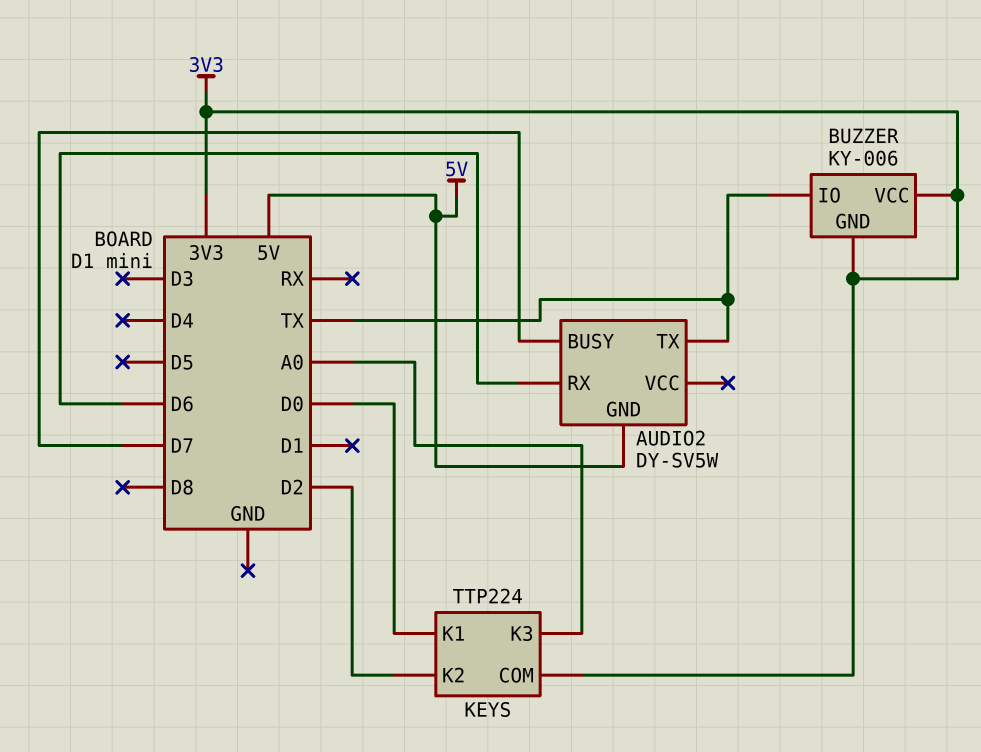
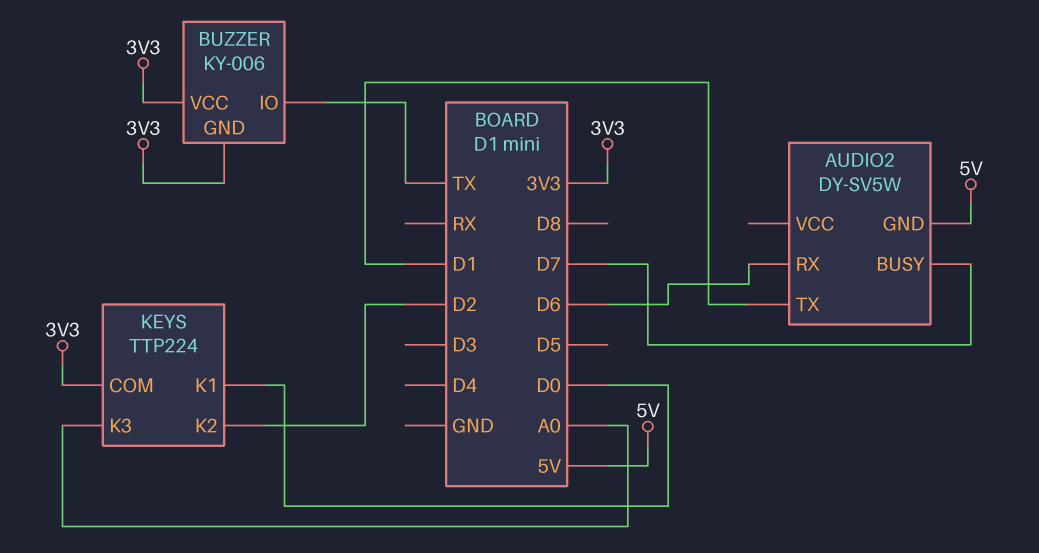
AUDIO2 pin TX: TX -> D1

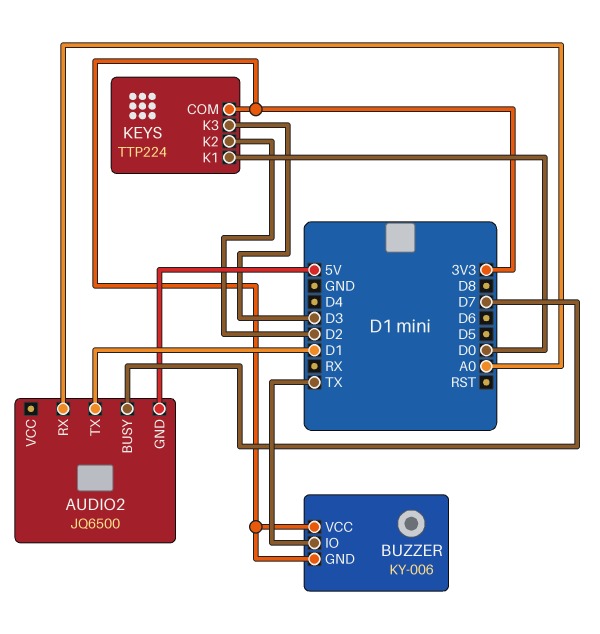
AUDIO2: DY-SV5W -> JQ6500
AUDIO2 pin RX: D6 -> A0
KEYS pin K3: A0 -> D3

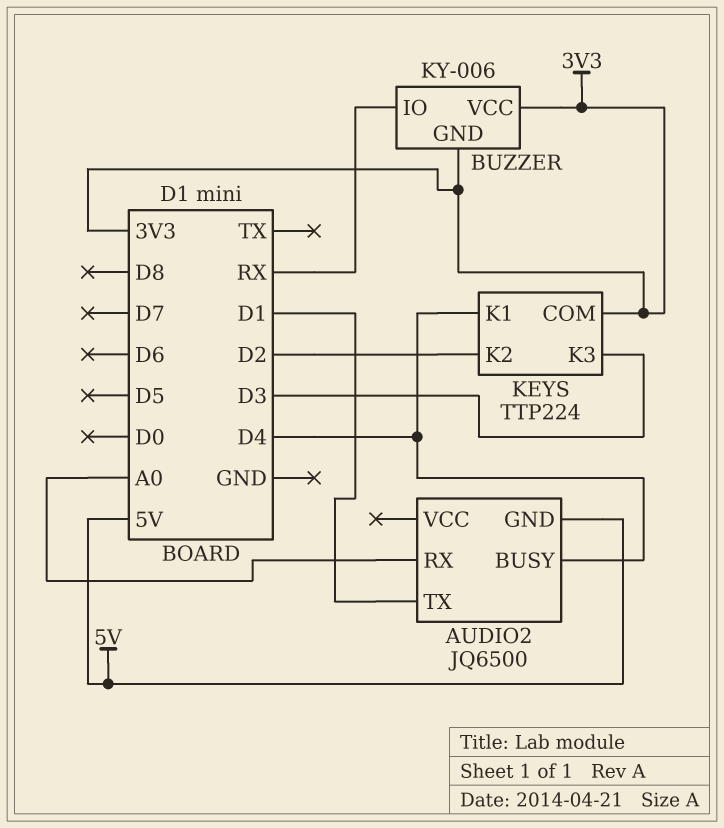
AUDIO2 pin BUSY: D7 -> D4
BUZZER pin IO: TX -> RX
KEYS pin K1: D0 -> D4

